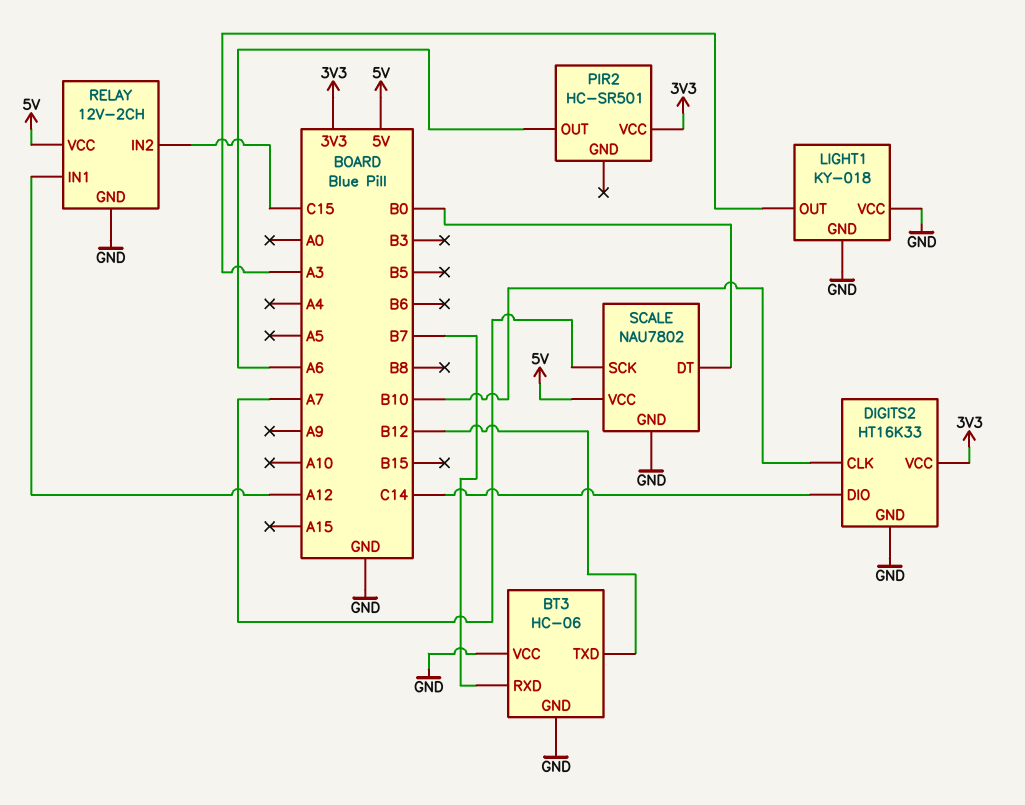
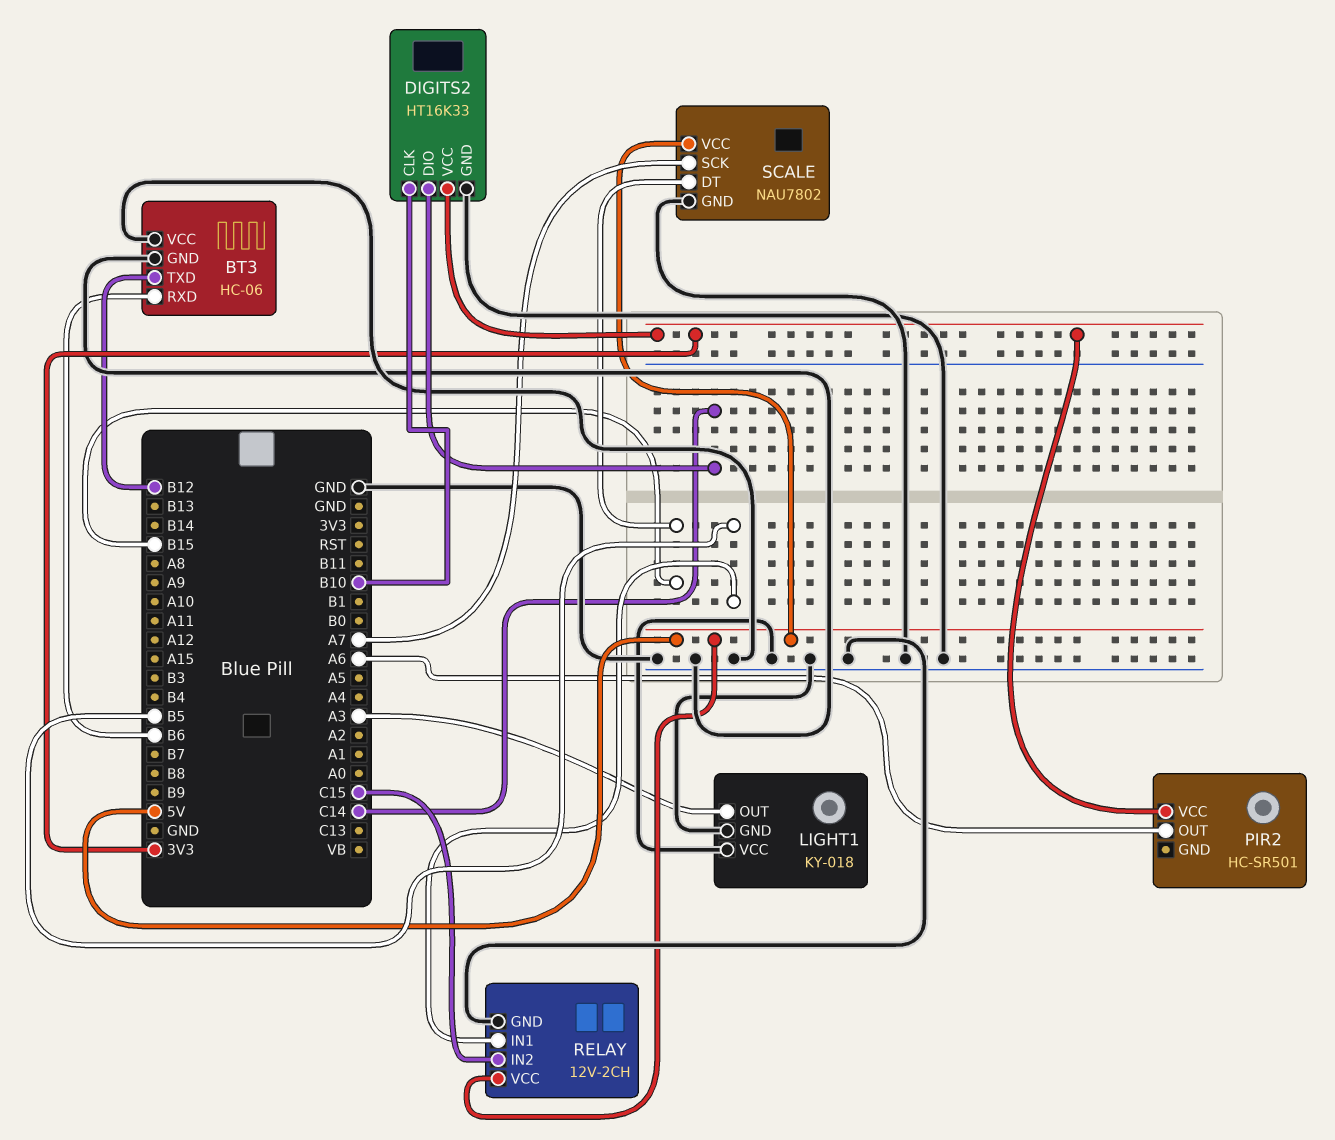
BT3 pin RXD: B7 -> B6
RELAY pin IN1: A12 -> B5
SCALE pin DT: B0 -> B15

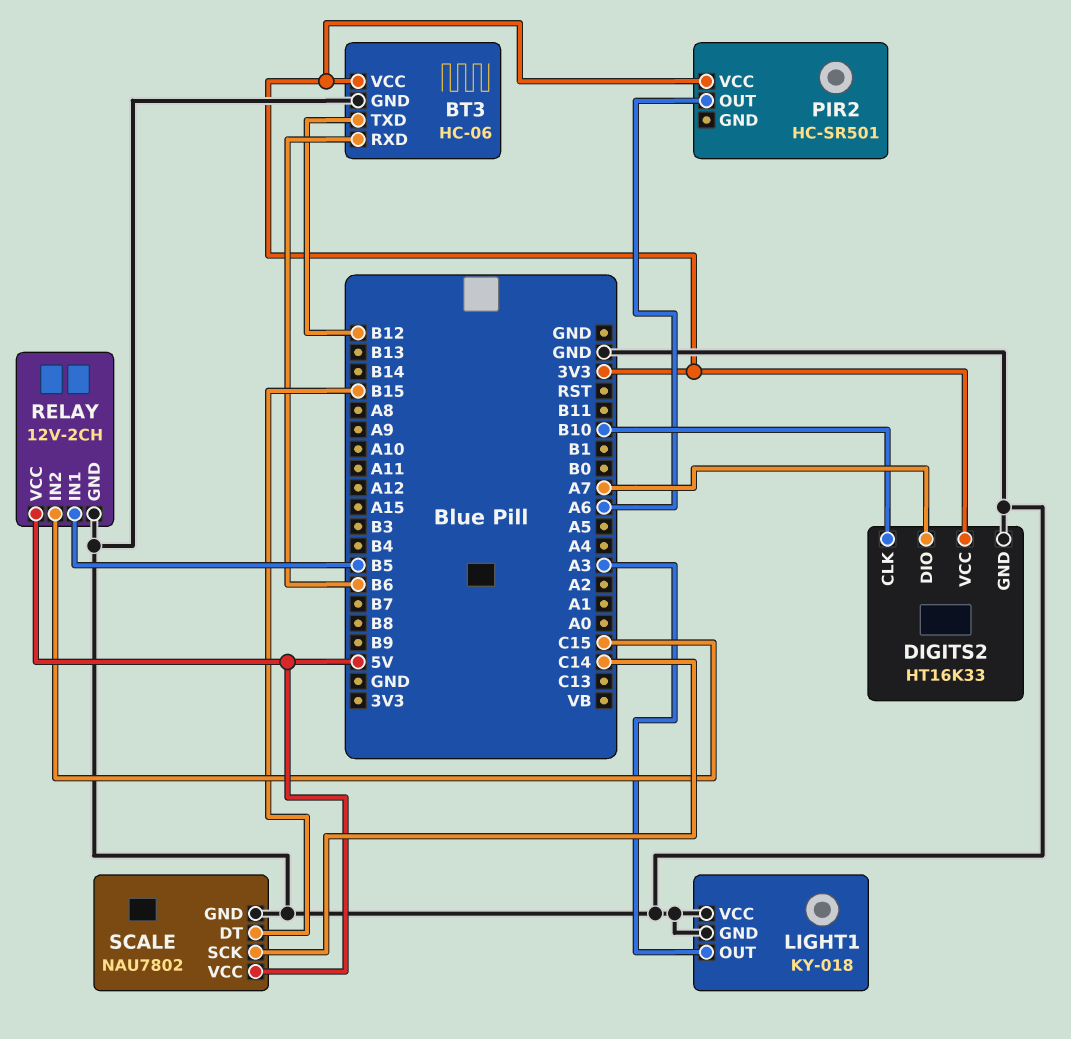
BT3 pin VCC: GND -> 3V3
DIGITS2 pin DIO: C14 -> A7
SCALE pin SCK: A7 -> C14

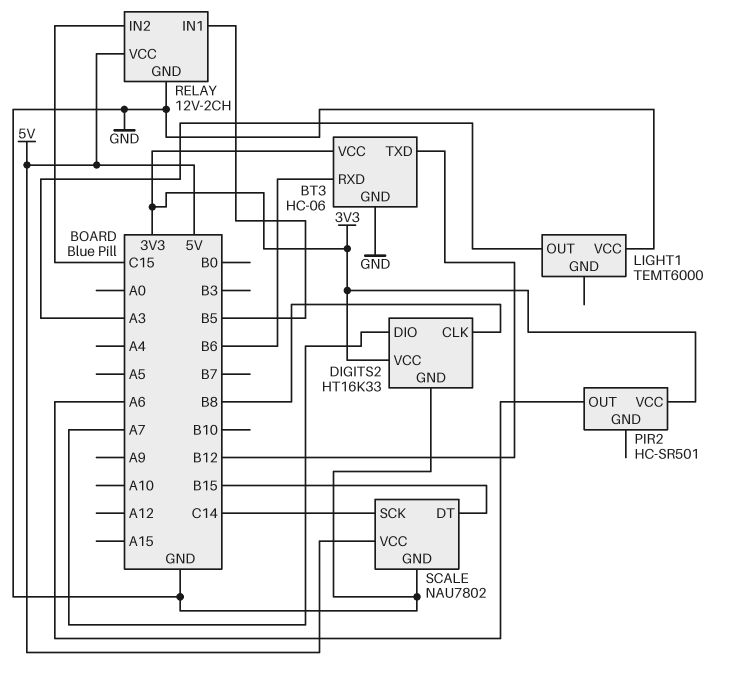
DIGITS2 pin CLK: B10 -> B8
LIGHT1: KY-018 -> TEMT6000
LIGHT1 pin GND: GND -> none

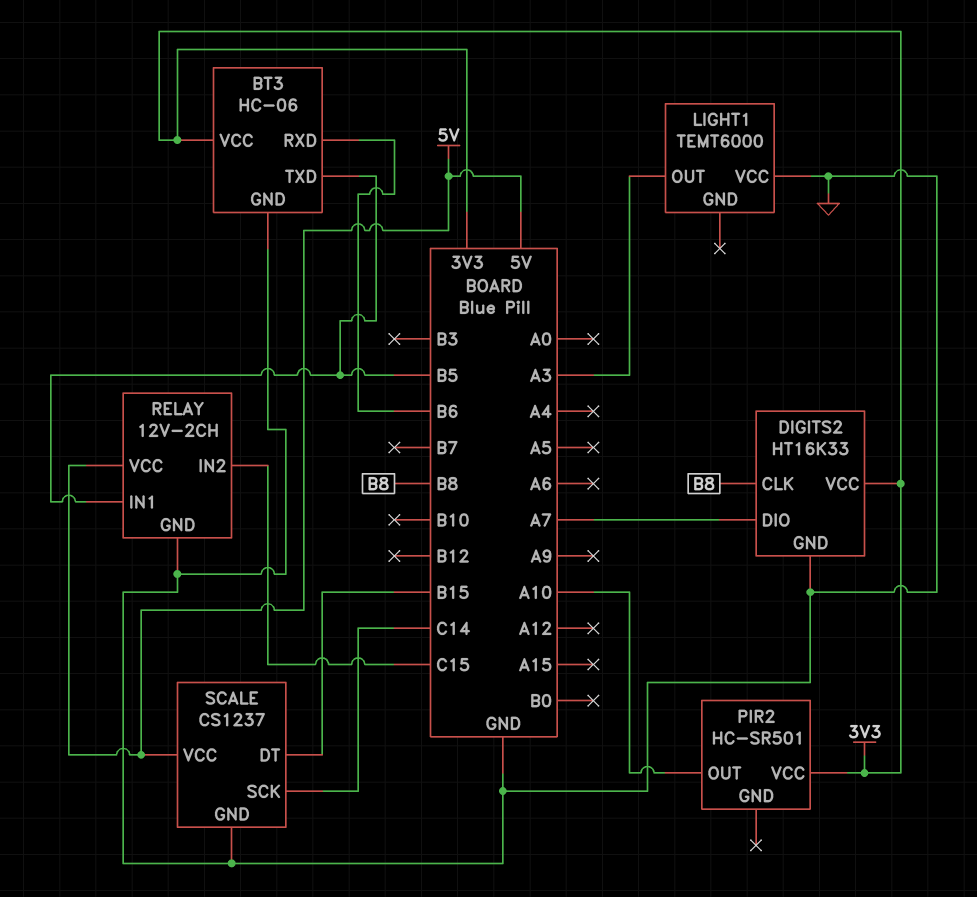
BT3 pin TXD: B12 -> B5
PIR2 pin OUT: A6 -> A10
SCALE: NAU7802 -> CS1237

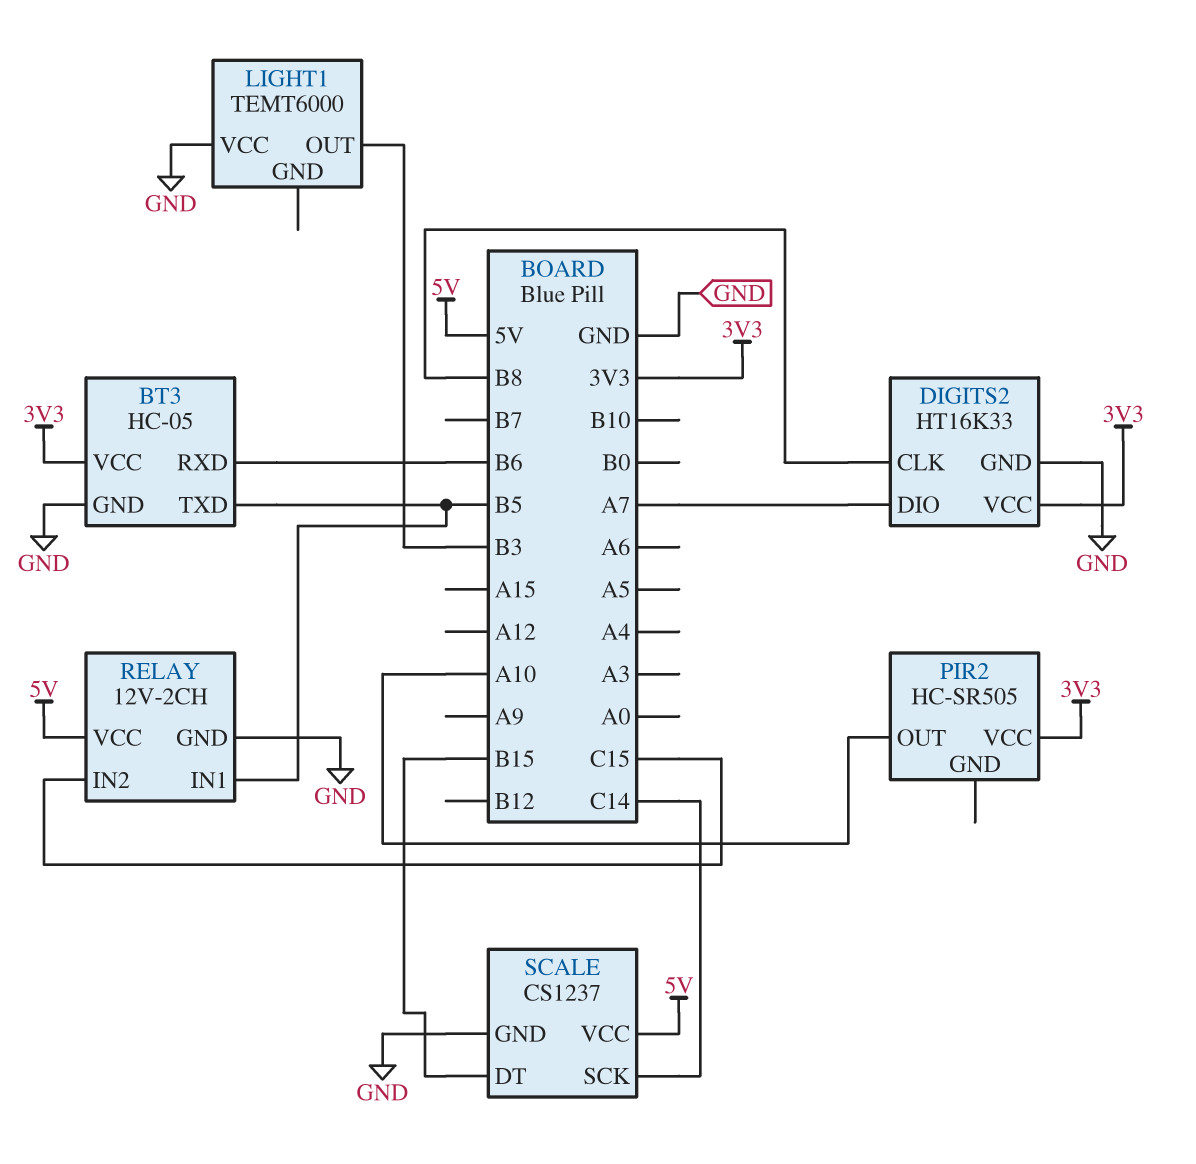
BT3: HC-06 -> HC-05
LIGHT1 pin OUT: A3 -> B3
PIR2: HC-SR501 -> HC-SR505

